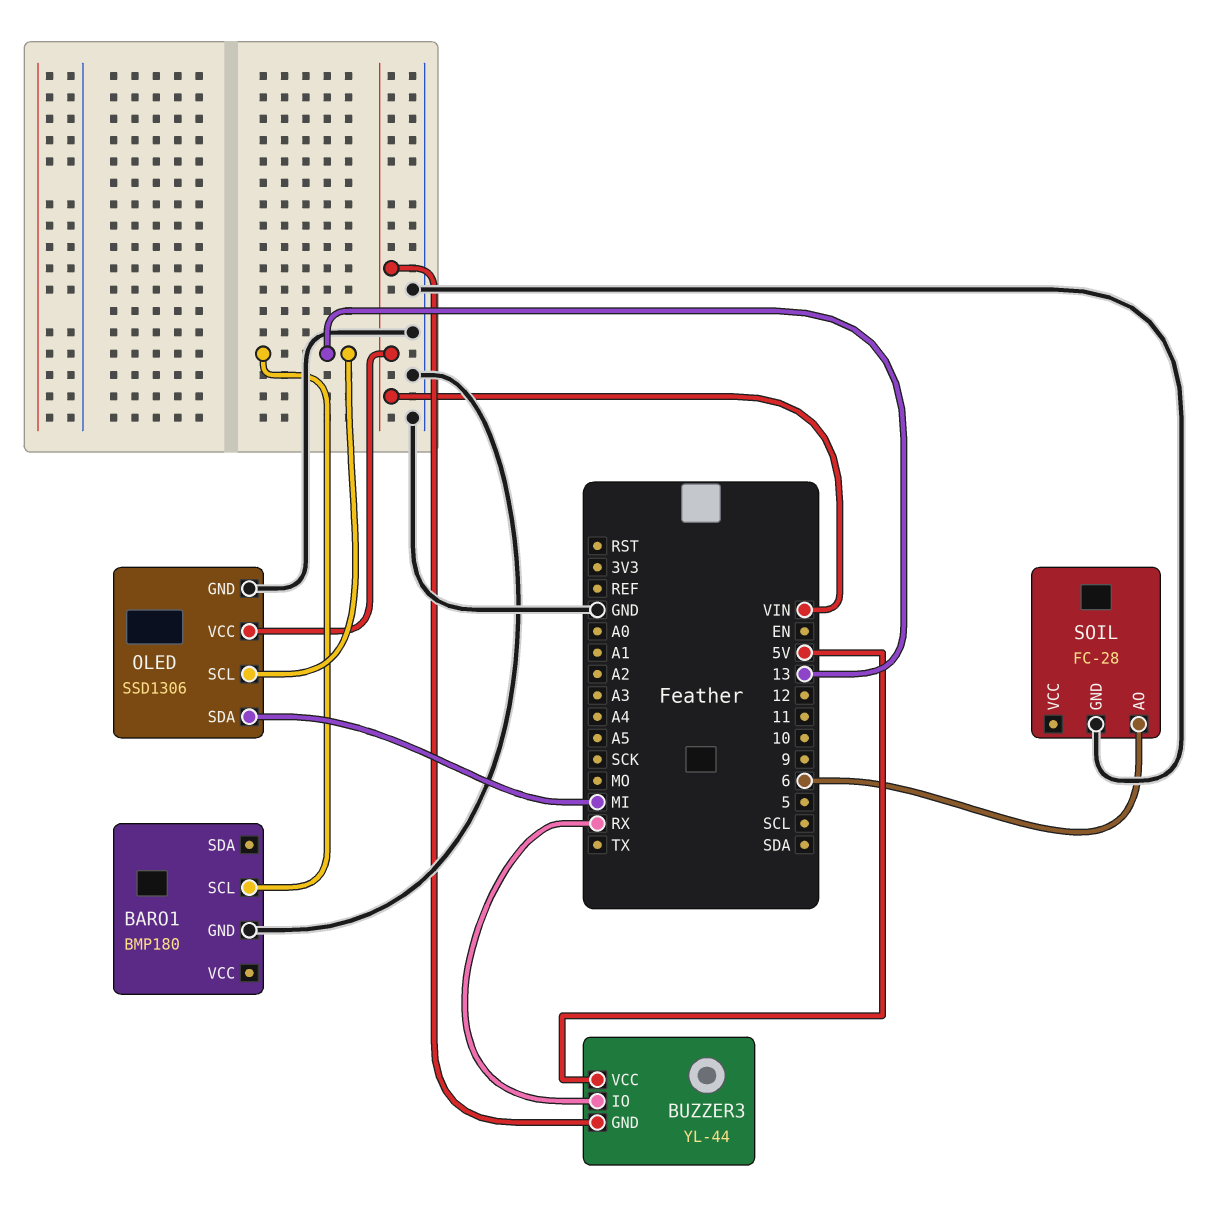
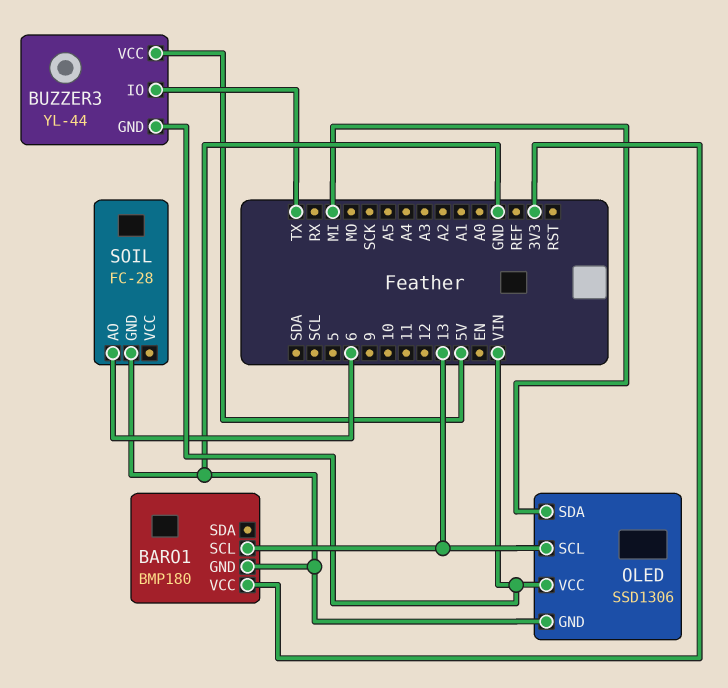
BARO1 pin VCC: none -> 3V3
BUZZER3 pin IO: RX -> TX

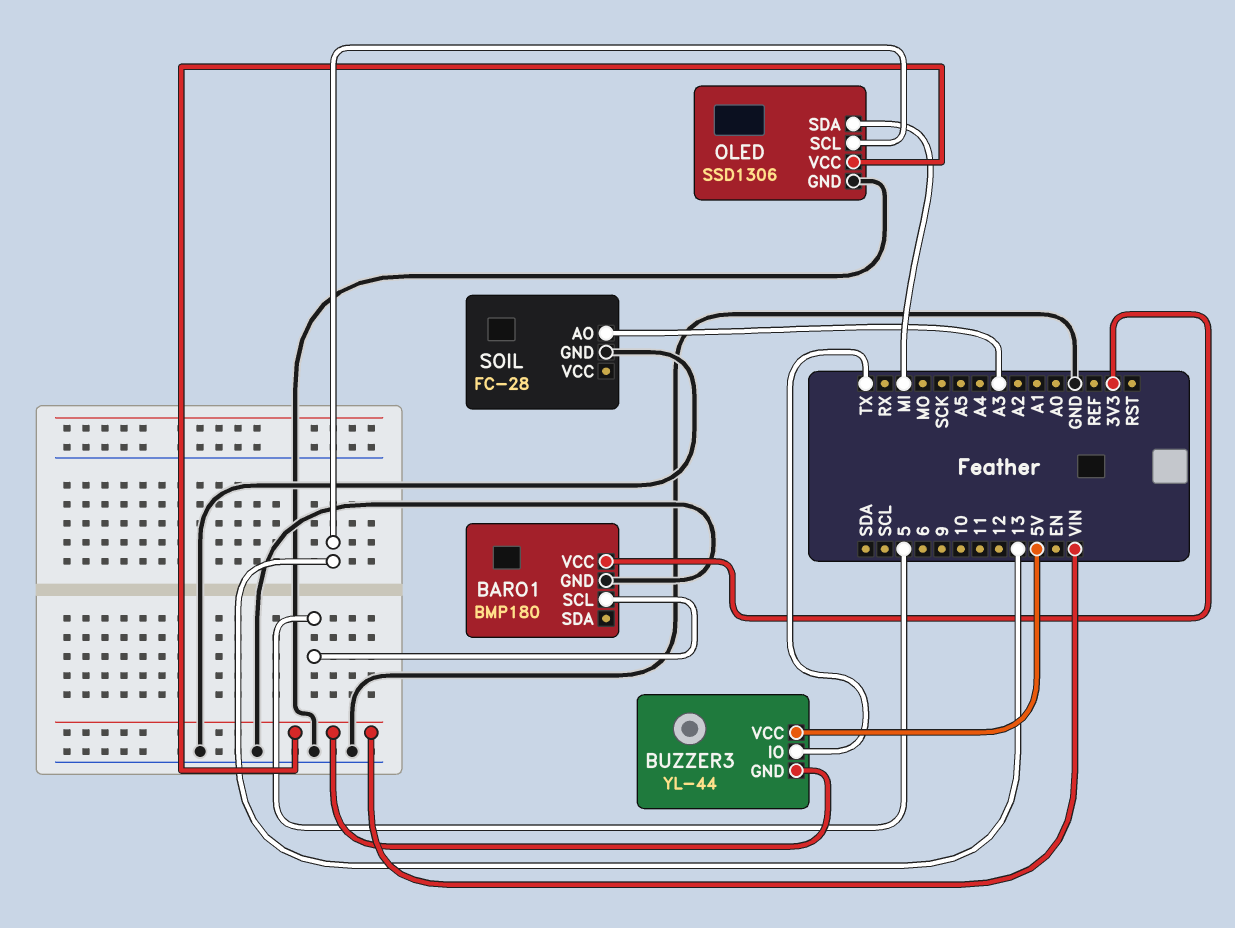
BARO1 pin SCL: 13 -> 5
SOIL pin AO: 6 -> A3

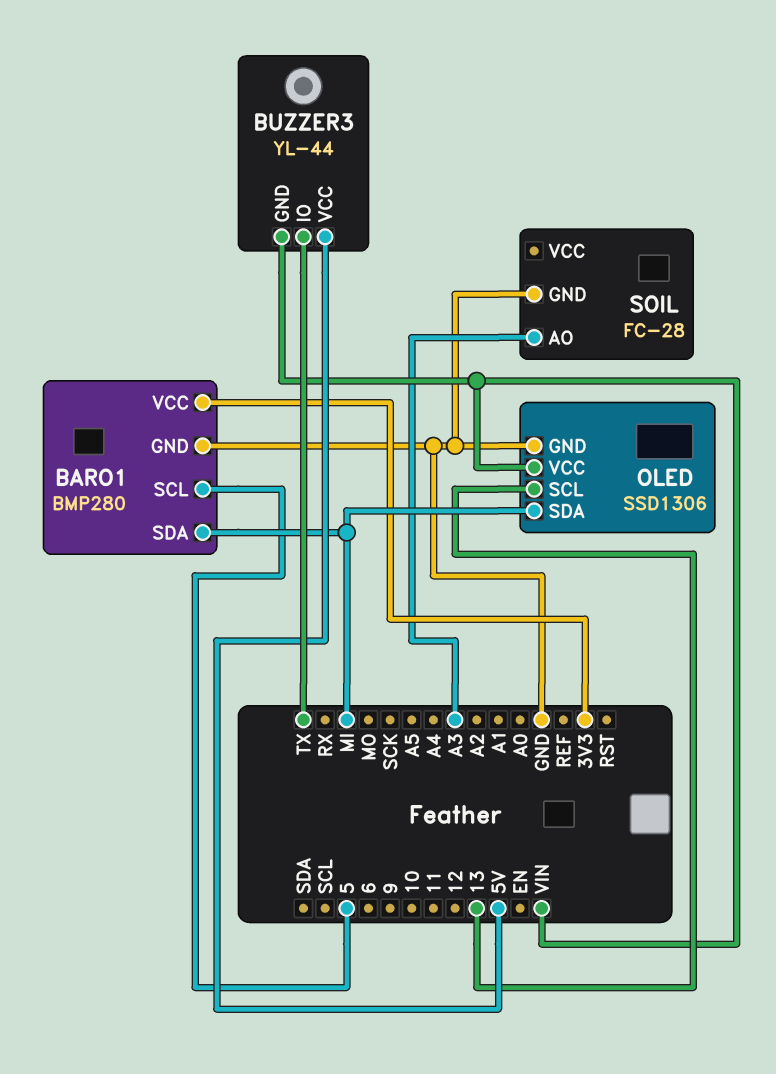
BARO1: BMP180 -> BMP280
BARO1 pin SDA: none -> MI

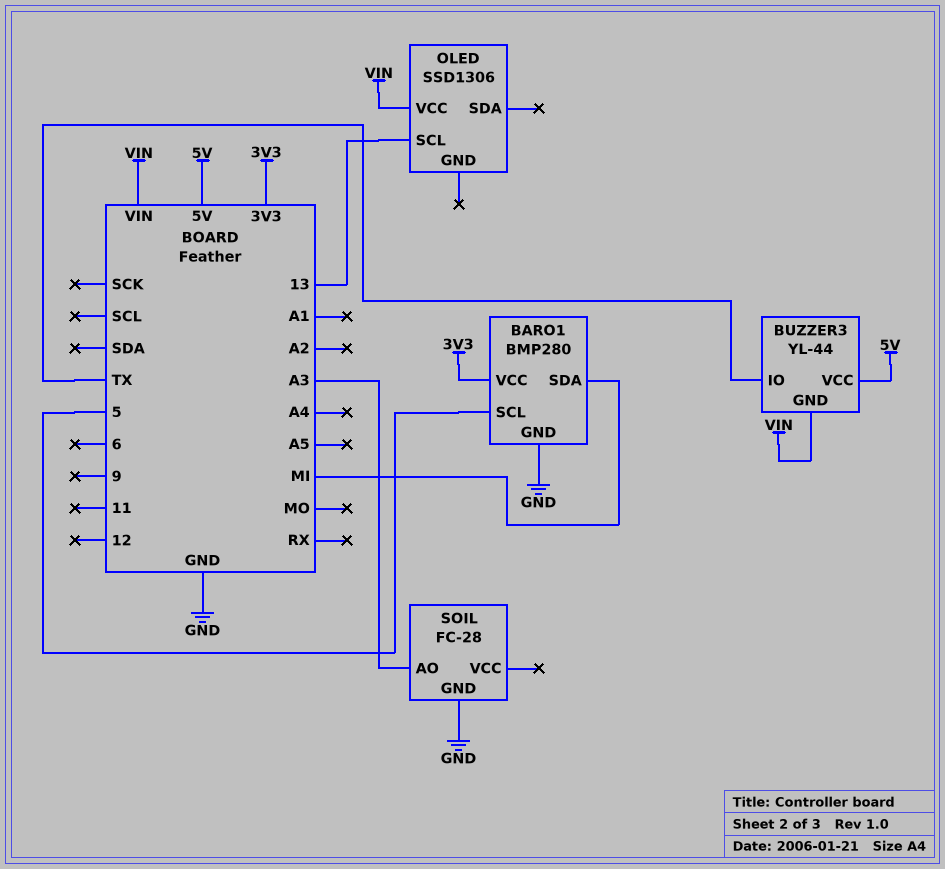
OLED pin GND: GND -> none
OLED pin SDA: MI -> none

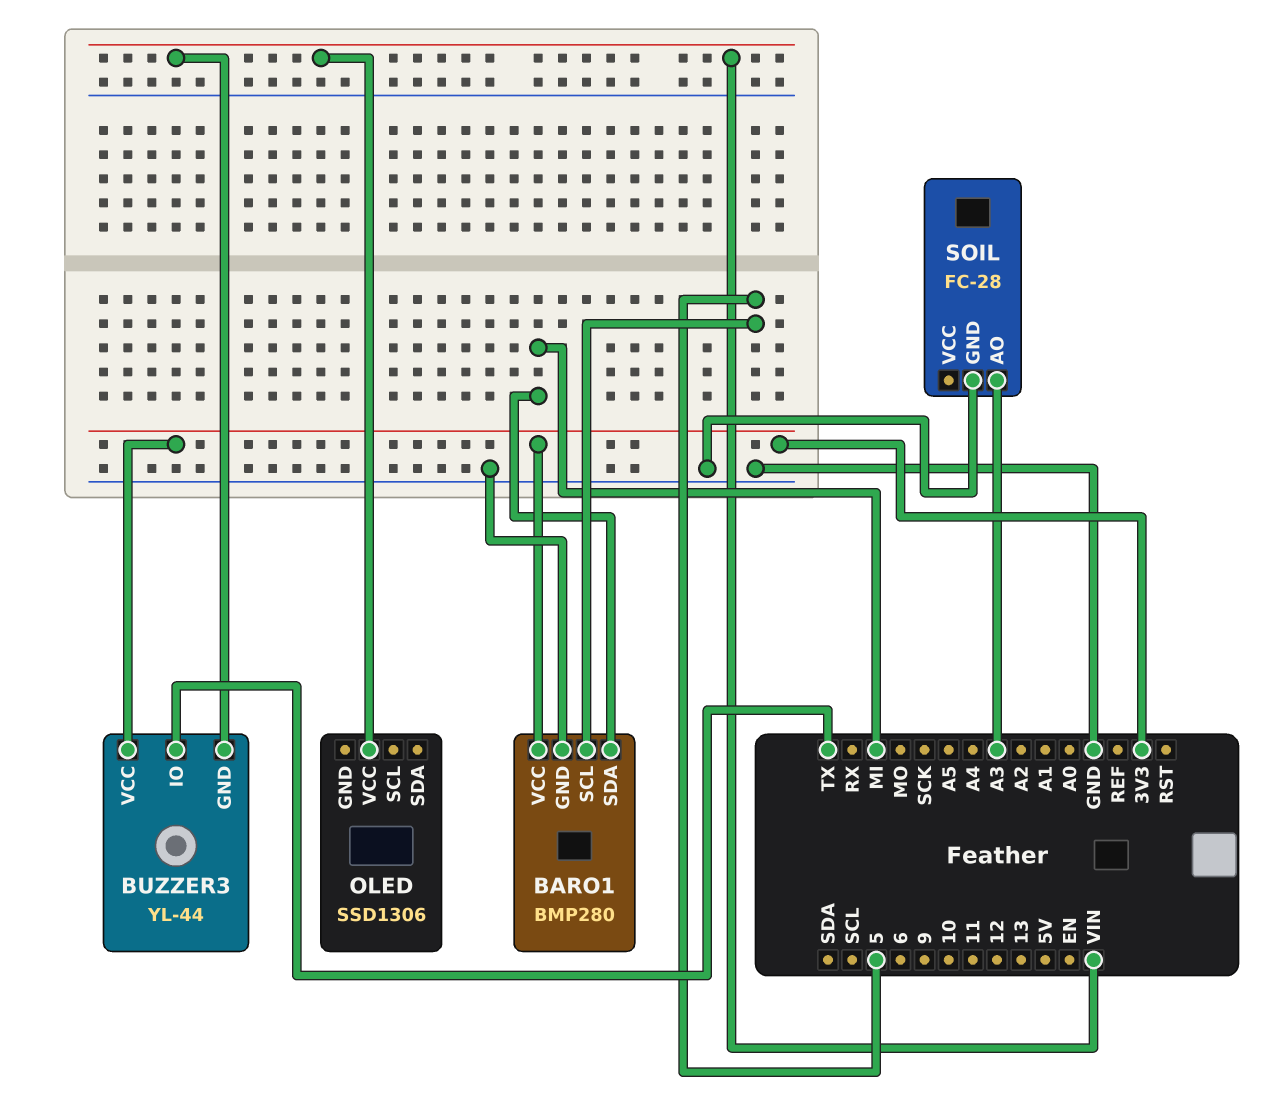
BUZZER3 pin VCC: 5V -> 3V3
OLED pin SCL: 13 -> none

